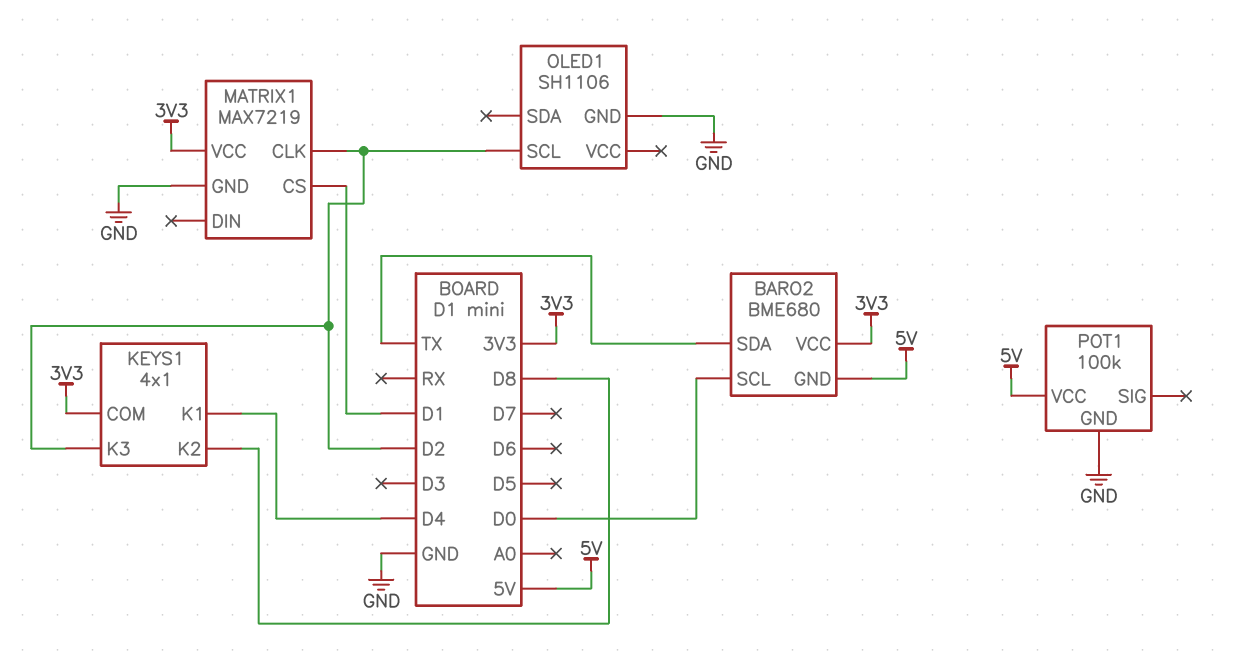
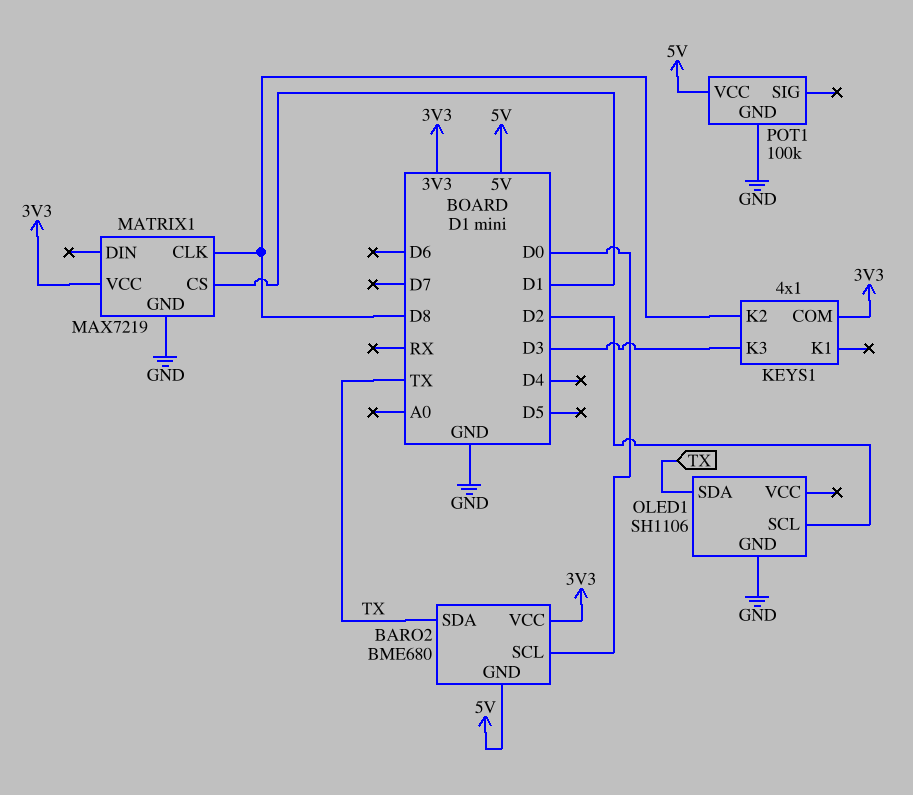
KEYS1 pin K1: D4 -> none
KEYS1 pin K3: D2 -> D3
MATRIX1 pin CLK: D2 -> D8
OLED1 pin SDA: none -> TX

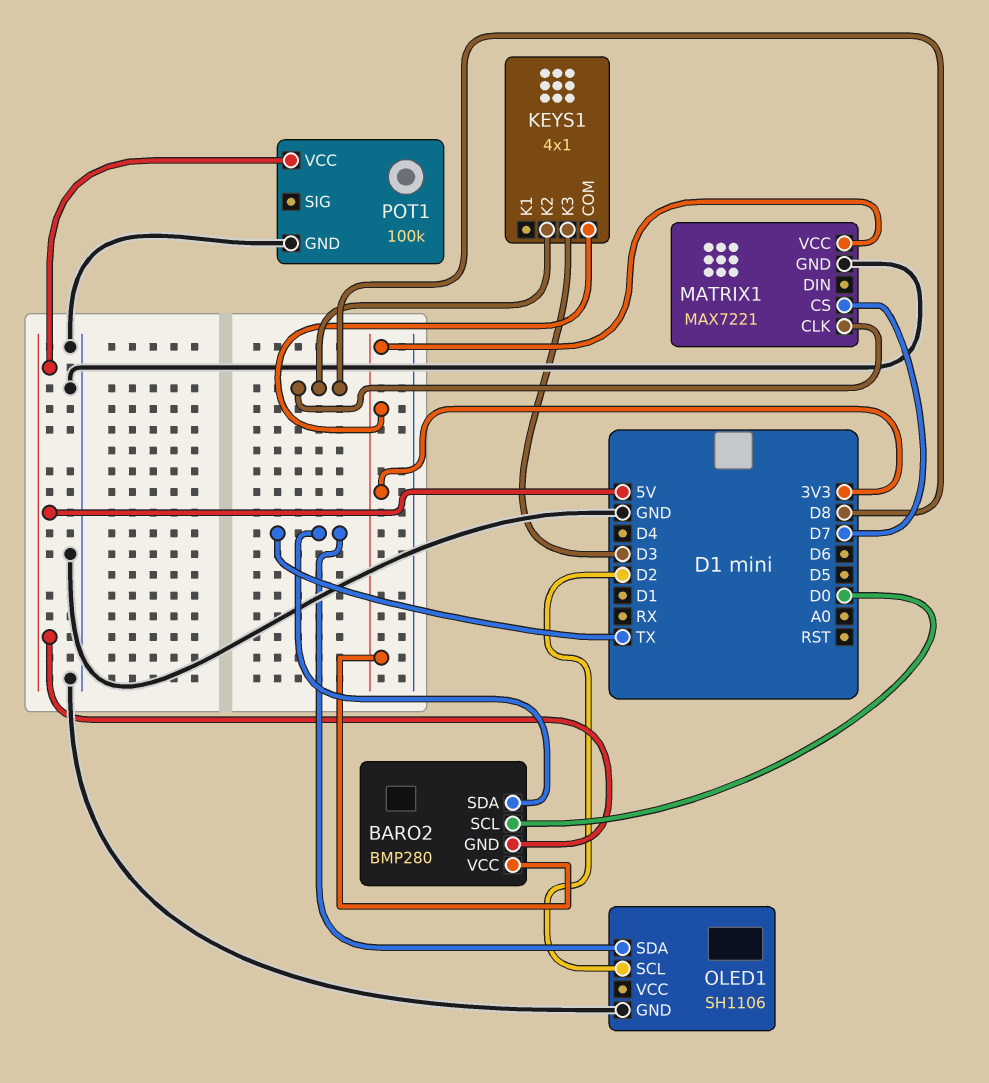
BARO2: BME680 -> BMP280
MATRIX1: MAX7219 -> MAX7221
MATRIX1 pin CS: D1 -> D7

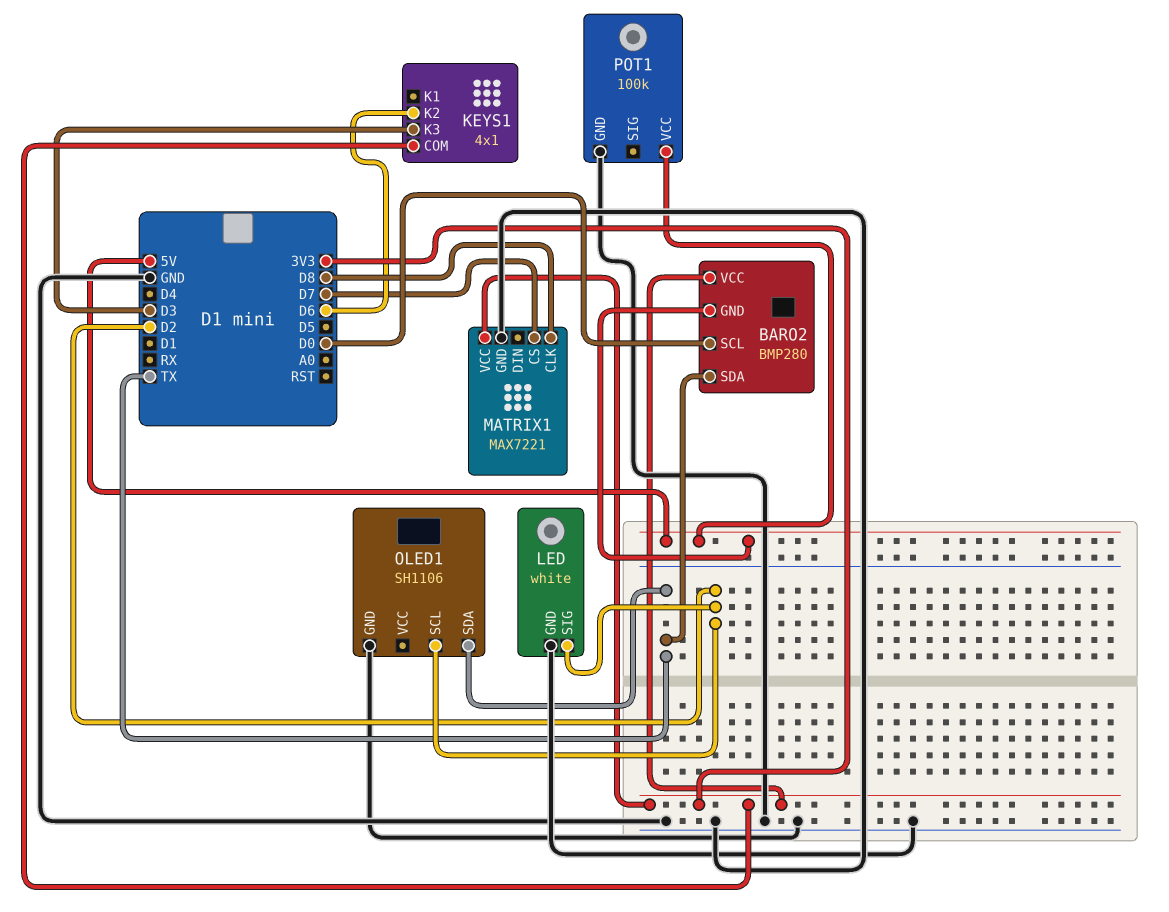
KEYS1 pin K2: D8 -> D6
LED: none -> white
LED pin GND: none -> GND
LED pin SIG: none -> D2

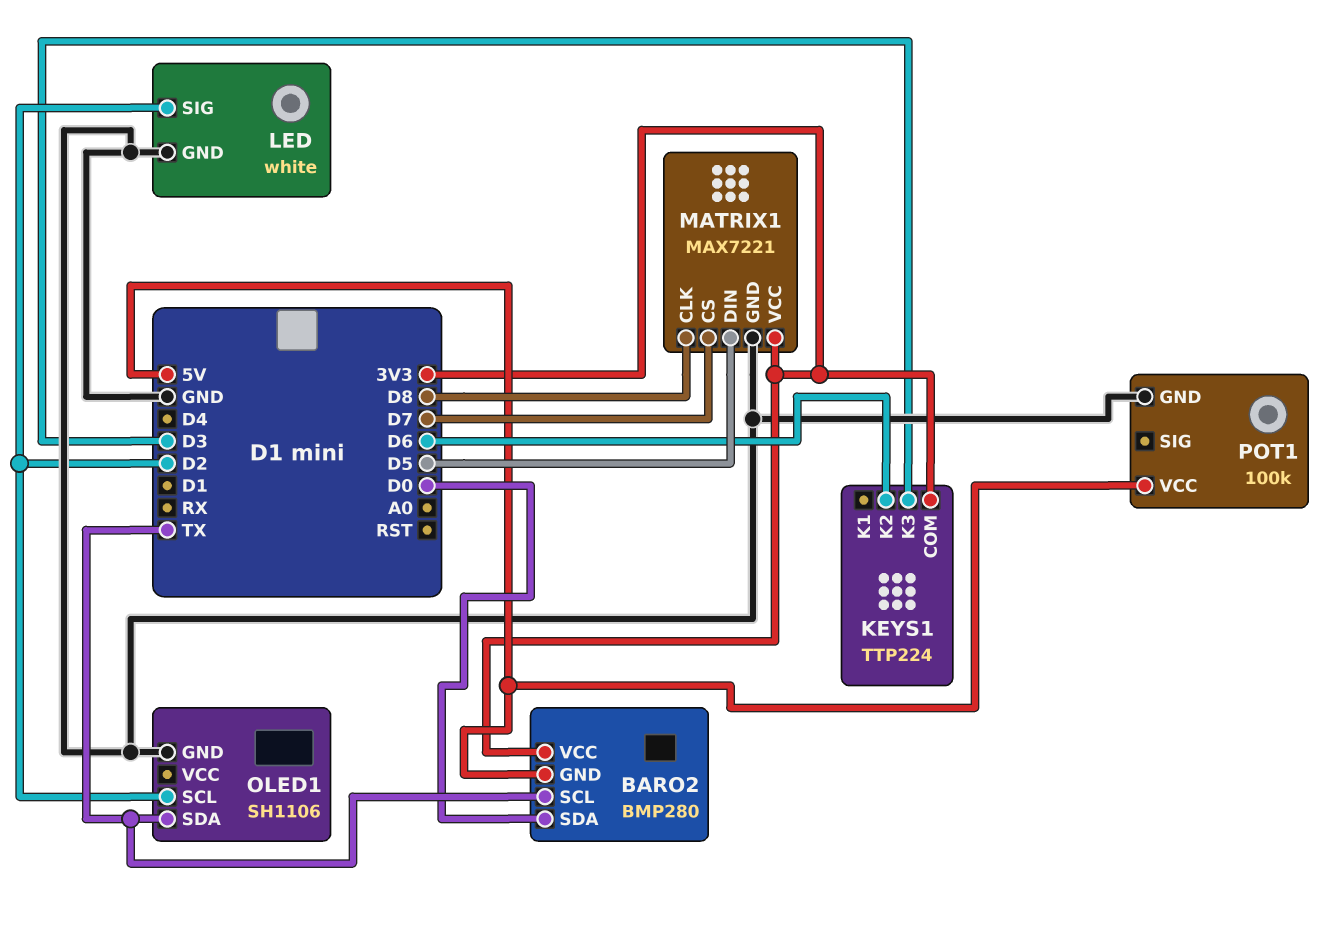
BARO2 pin SCL: D0 -> TX
BARO2 pin SDA: TX -> D0
KEYS1: 4x1 -> TTP224
MATRIX1 pin DIN: none -> D5

